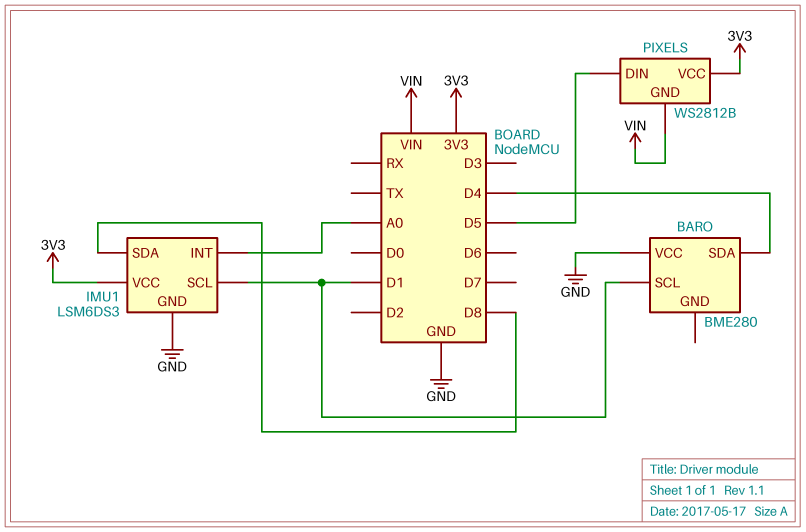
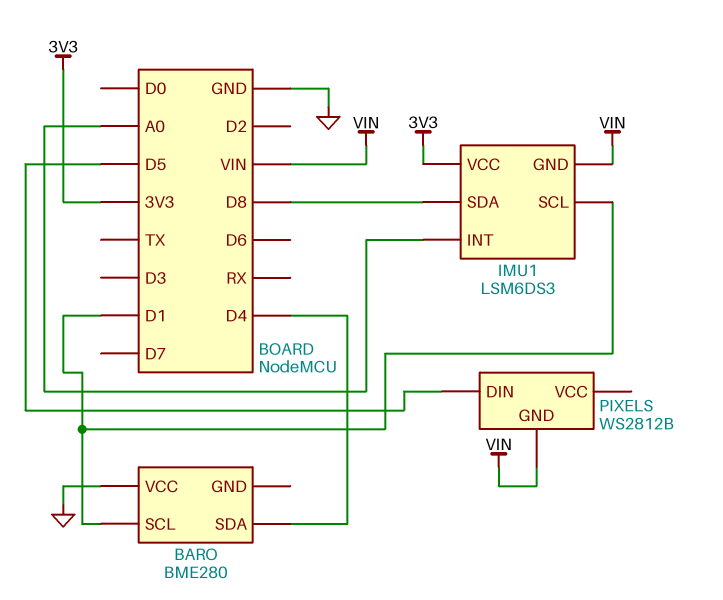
IMU1 pin GND: GND -> VIN
PIXELS pin VCC: 3V3 -> none

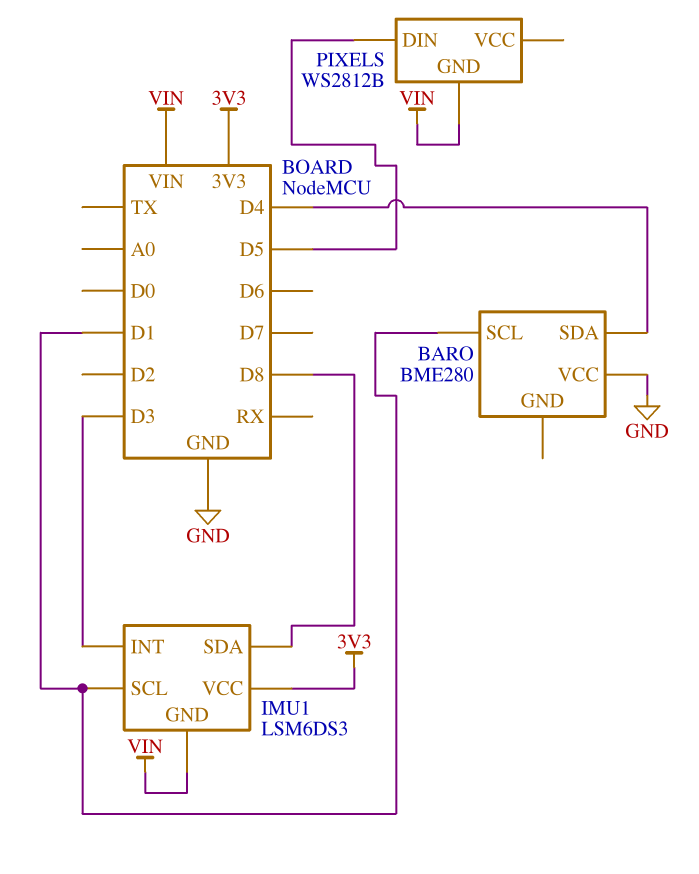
IMU1 pin INT: A0 -> D3

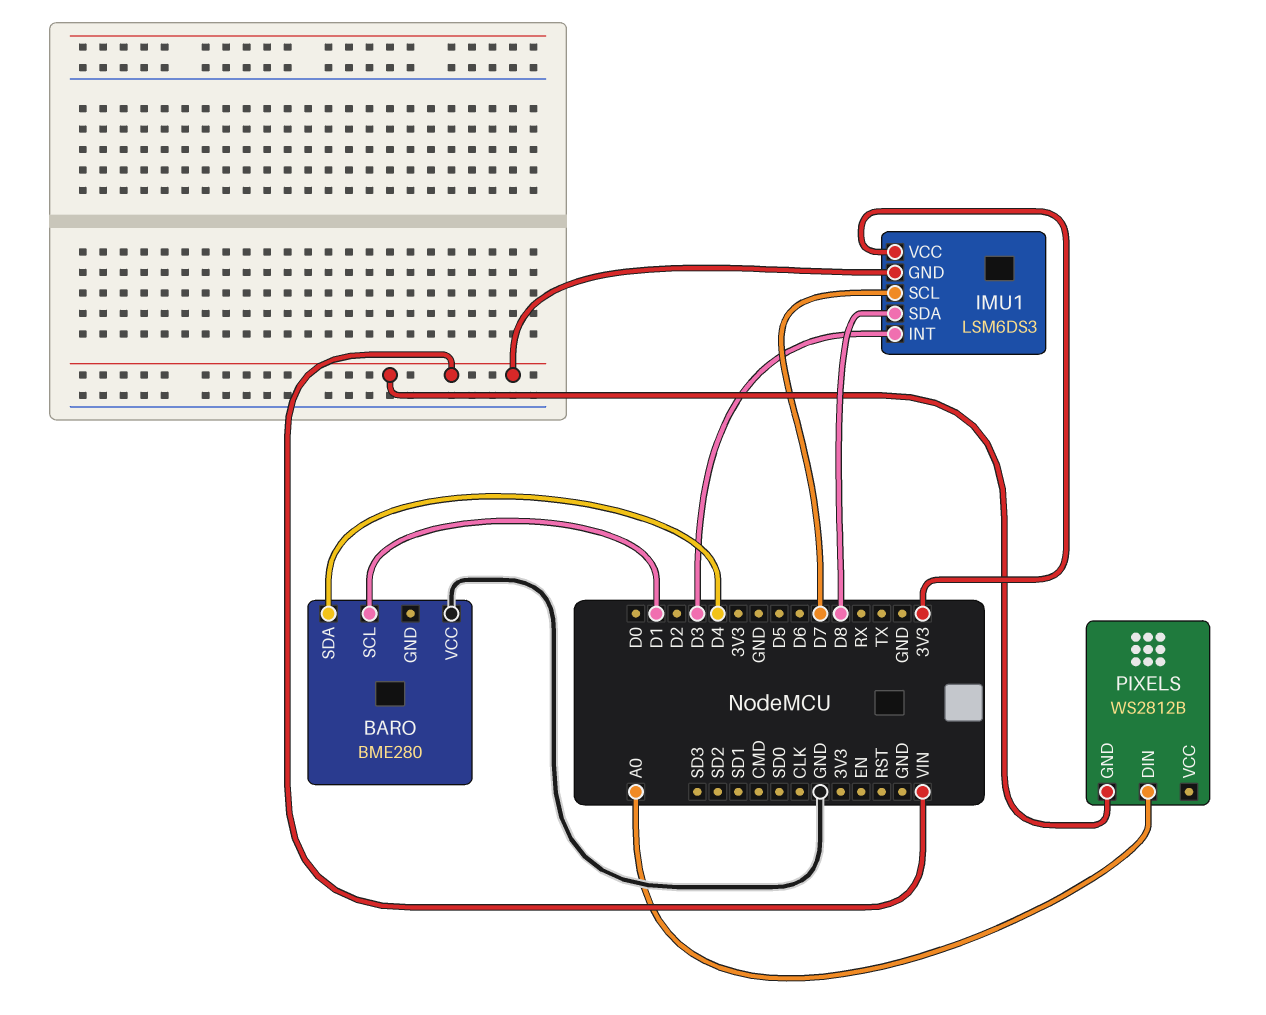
IMU1 pin SCL: D1 -> D7
PIXELS pin DIN: D5 -> A0

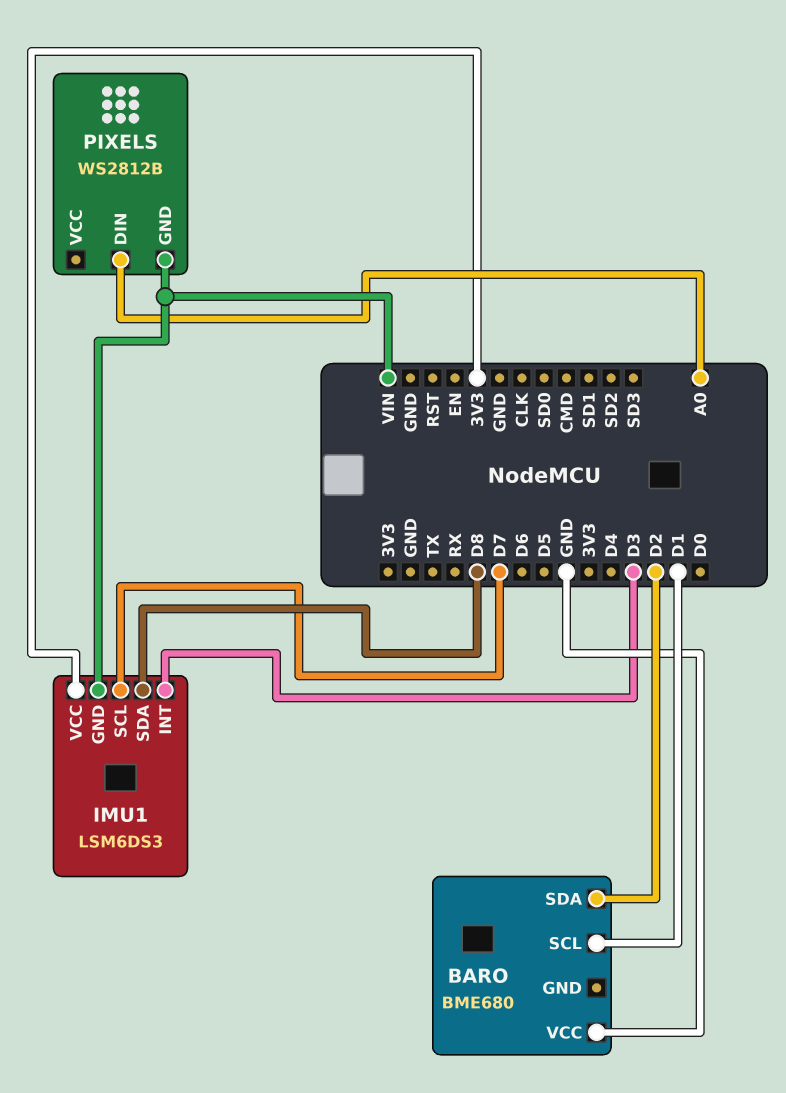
BARO: BME280 -> BME680
BARO pin SDA: D4 -> D2

